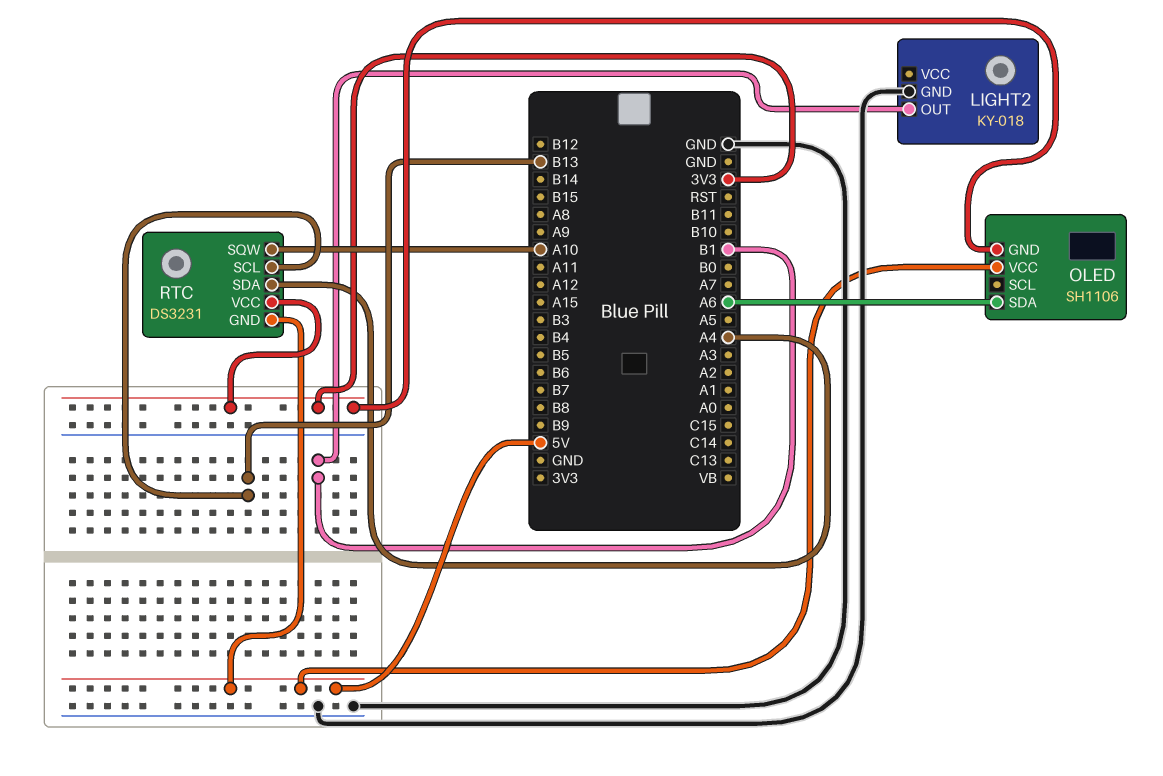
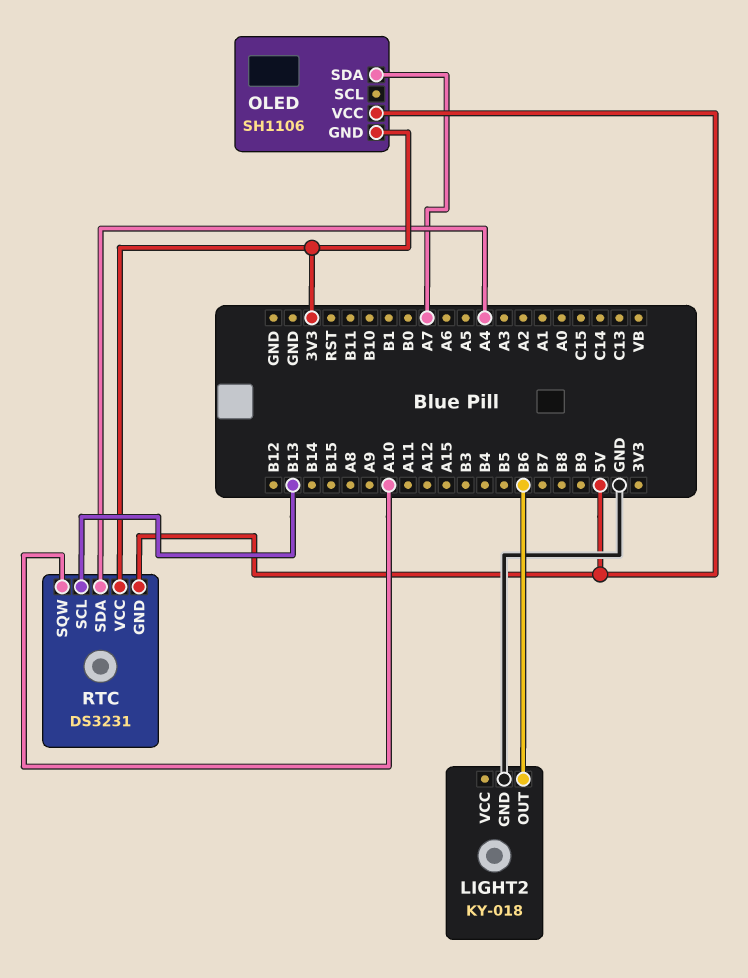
LIGHT2 pin OUT: B1 -> B6
OLED pin SDA: A6 -> A7

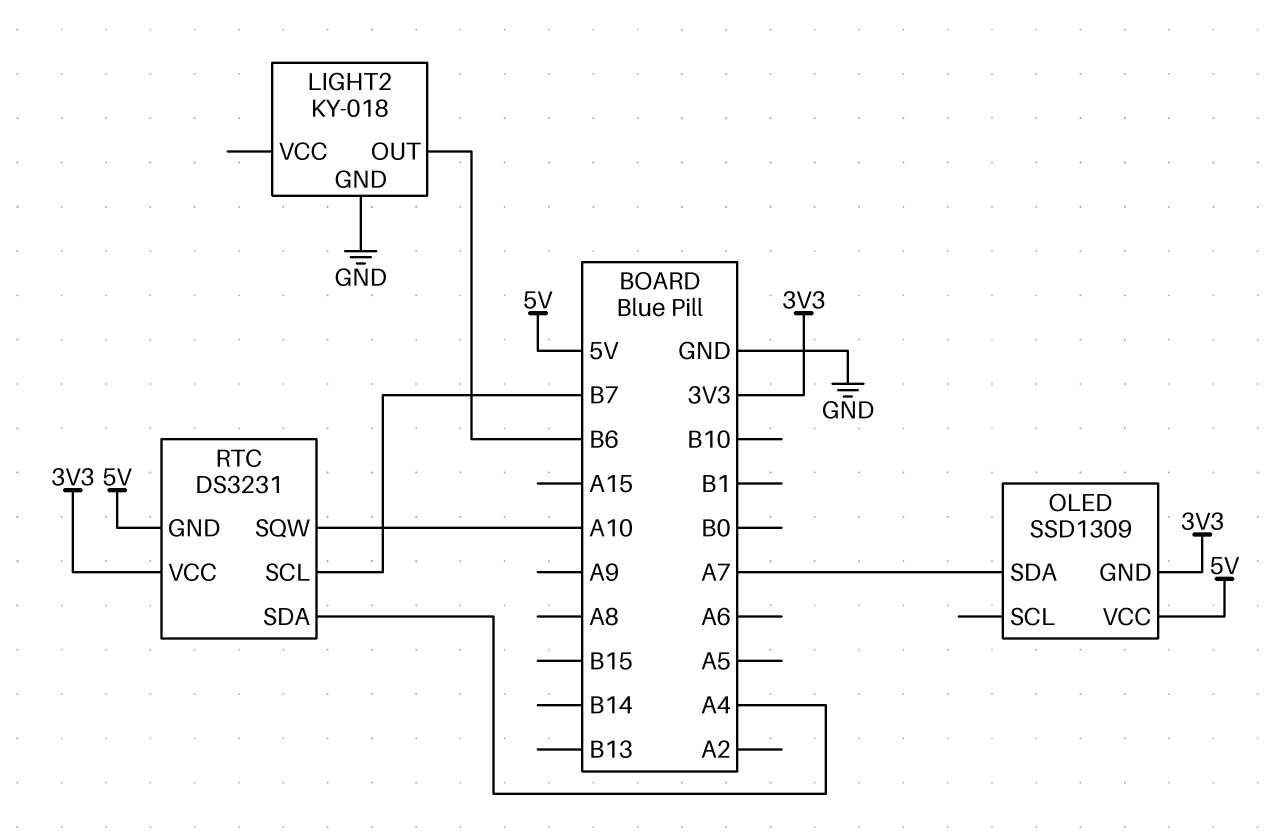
OLED: SH1106 -> SSD1309
RTC pin SCL: B13 -> B7

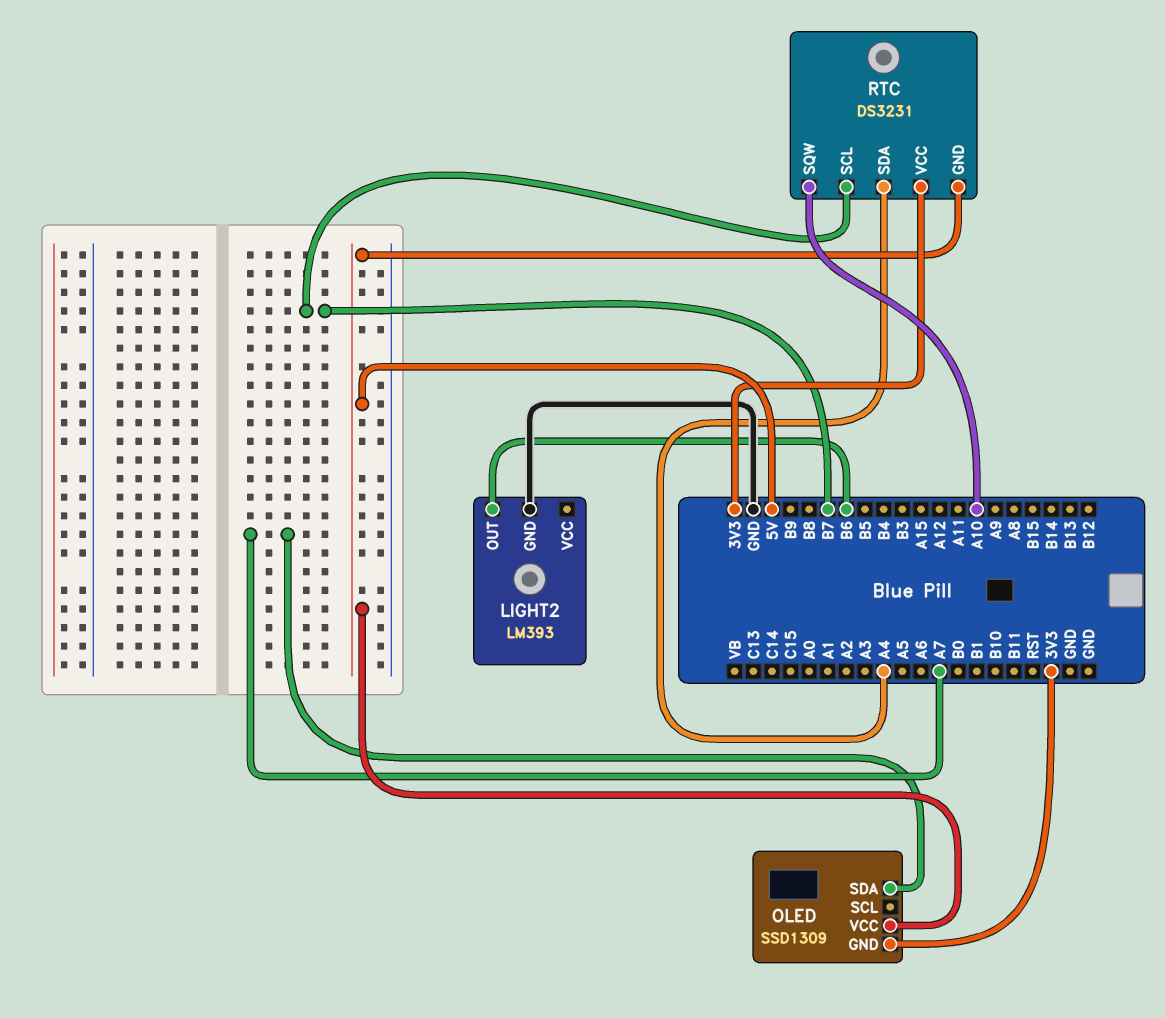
LIGHT2: KY-018 -> LM393

